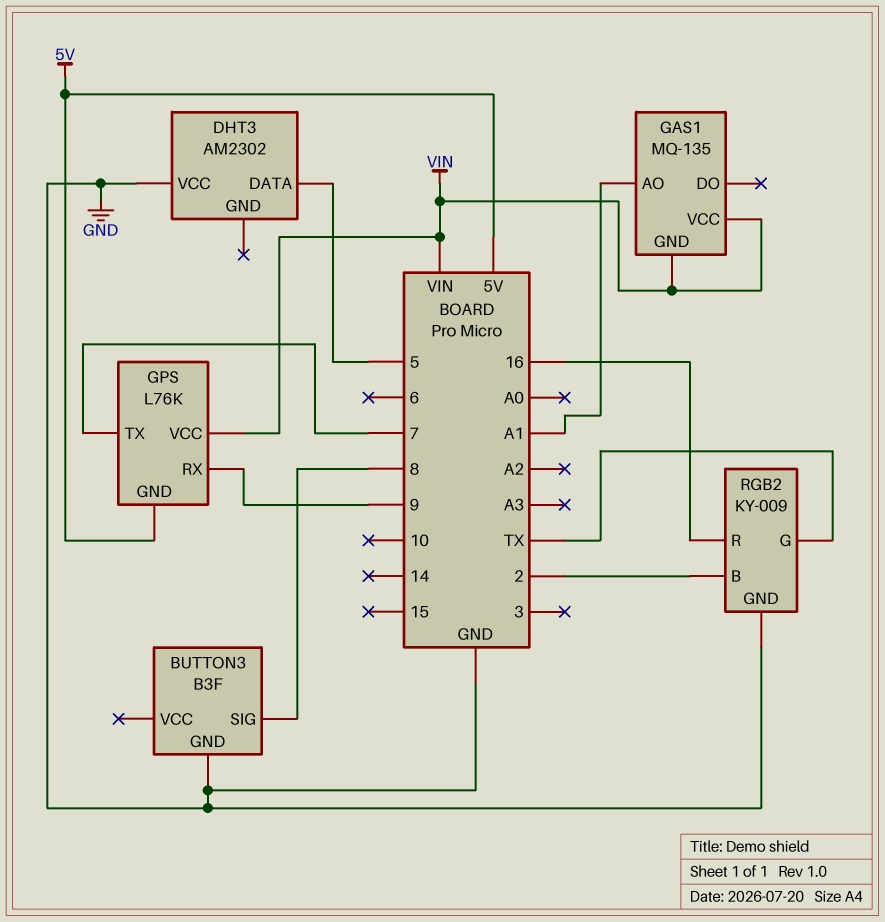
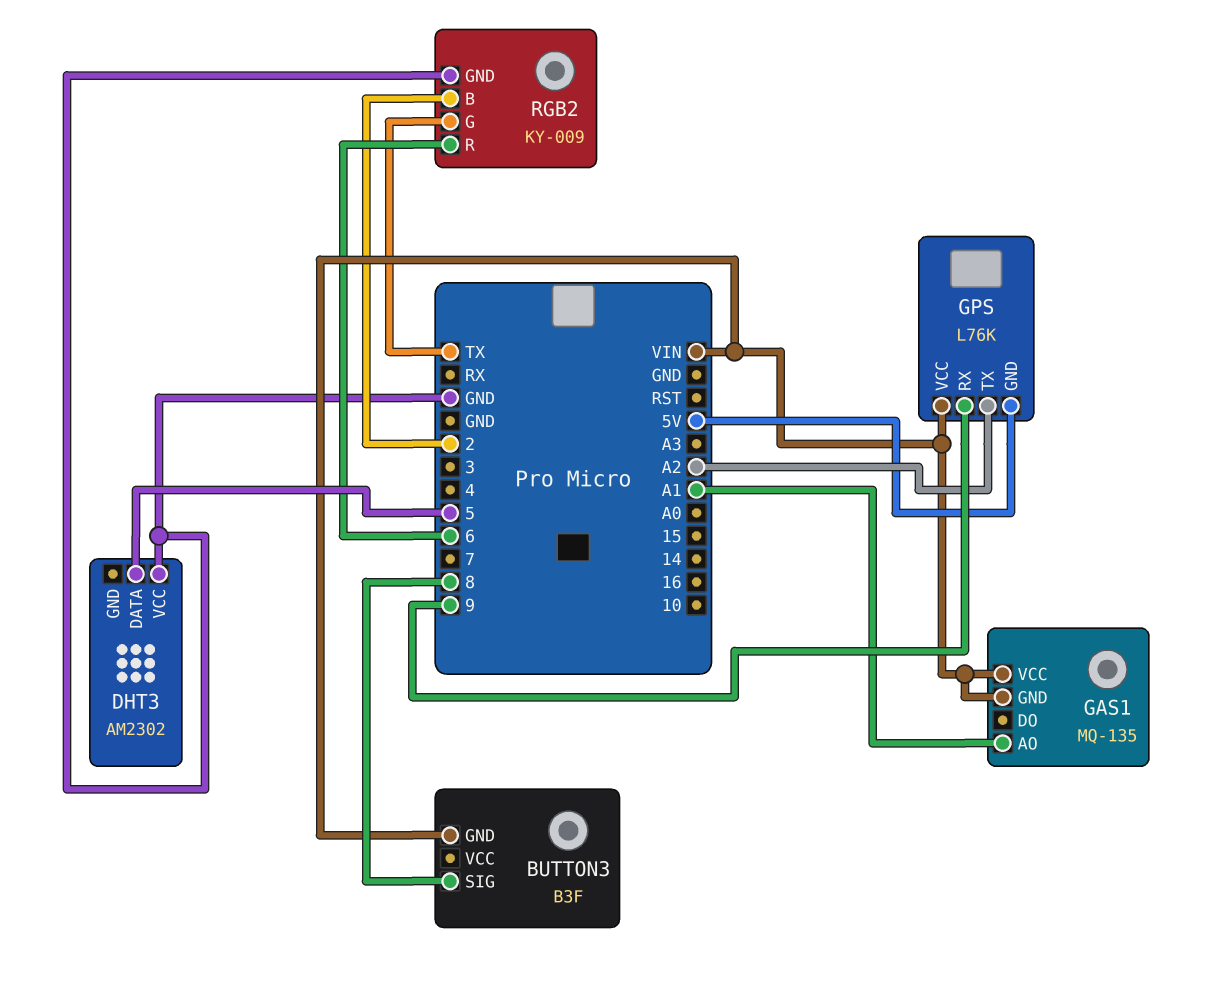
BUTTON3 pin GND: GND -> VIN
GPS pin TX: 7 -> A2
RGB2 pin R: 16 -> 6

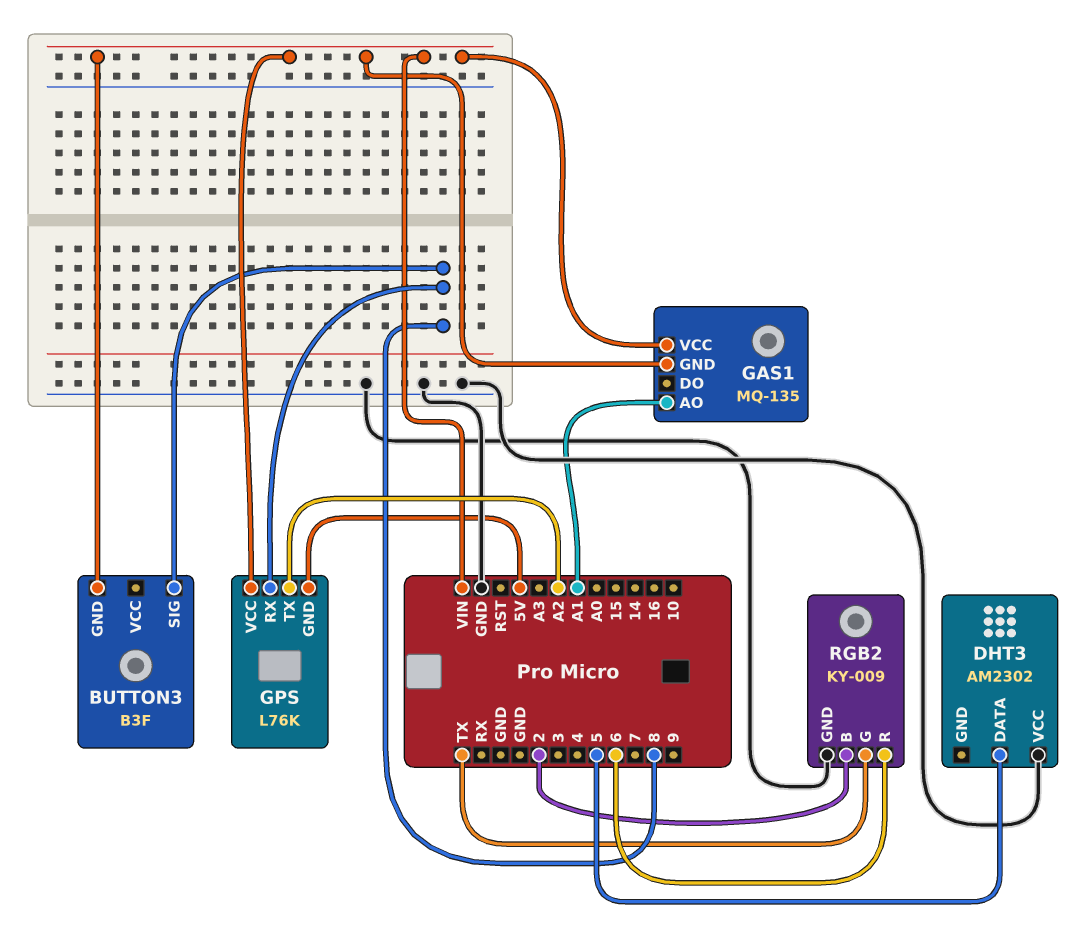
GPS pin RX: 9 -> 8

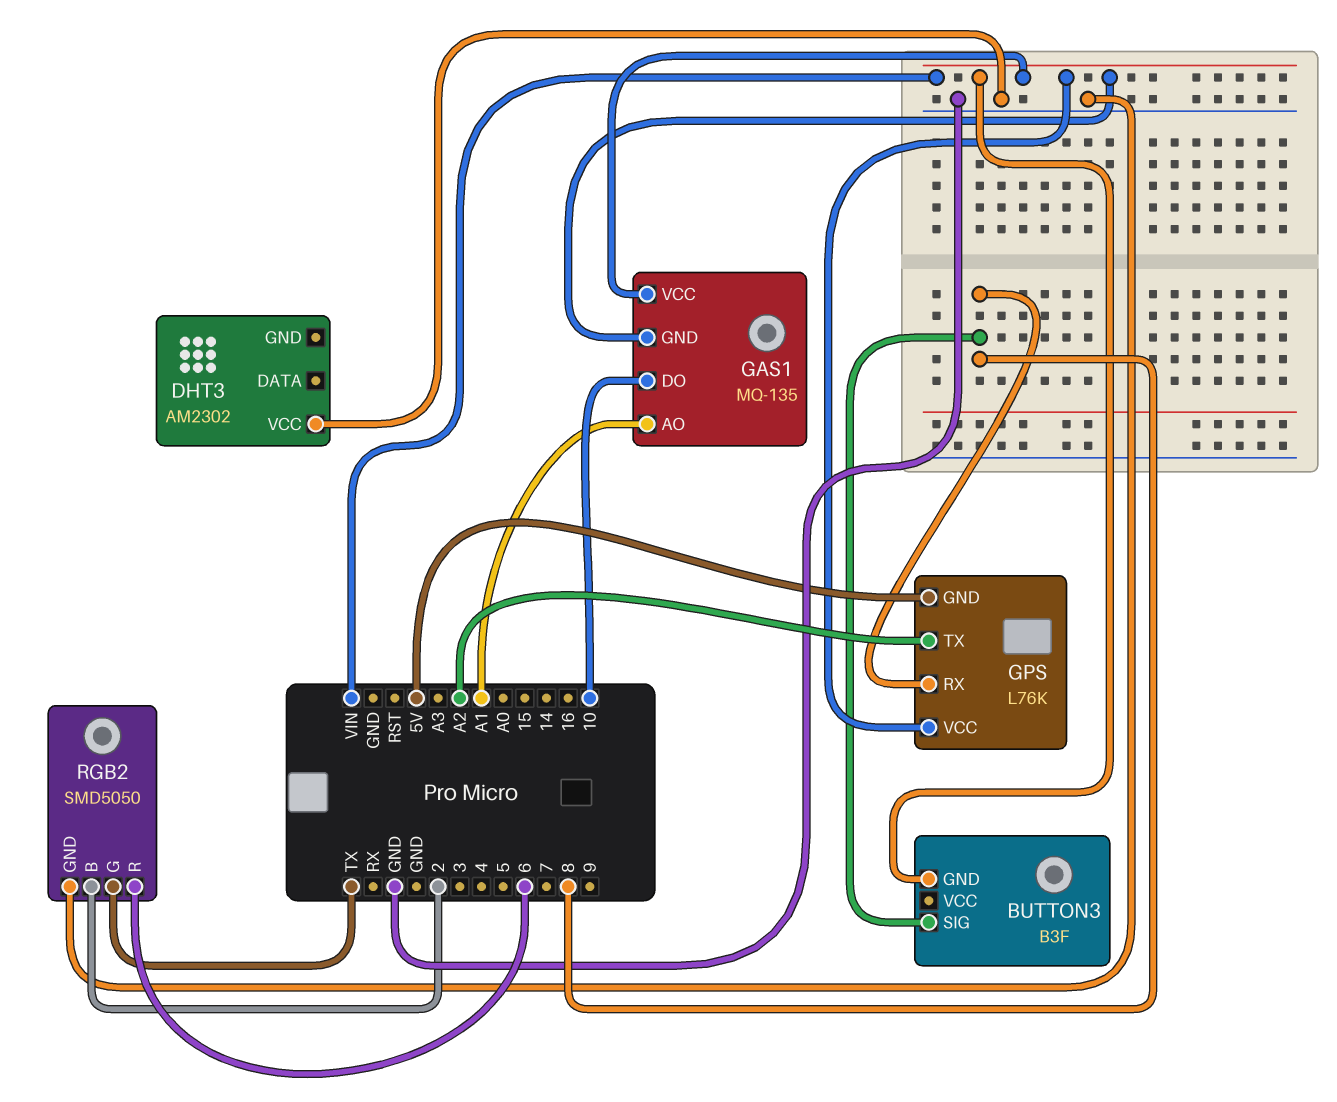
DHT3 pin DATA: 5 -> none
GAS1 pin DO: none -> 10
RGB2: KY-009 -> SMD5050

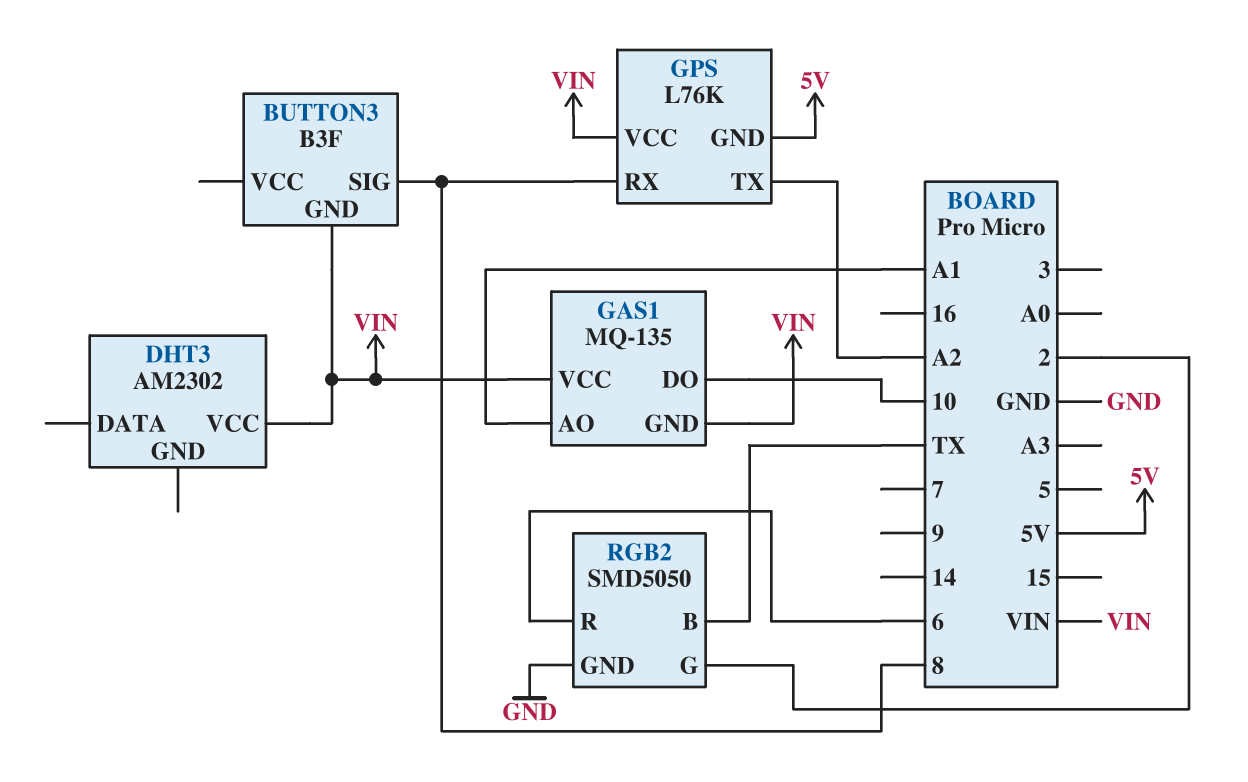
DHT3 pin VCC: GND -> VIN
RGB2 pin B: 2 -> TX
RGB2 pin G: TX -> 2

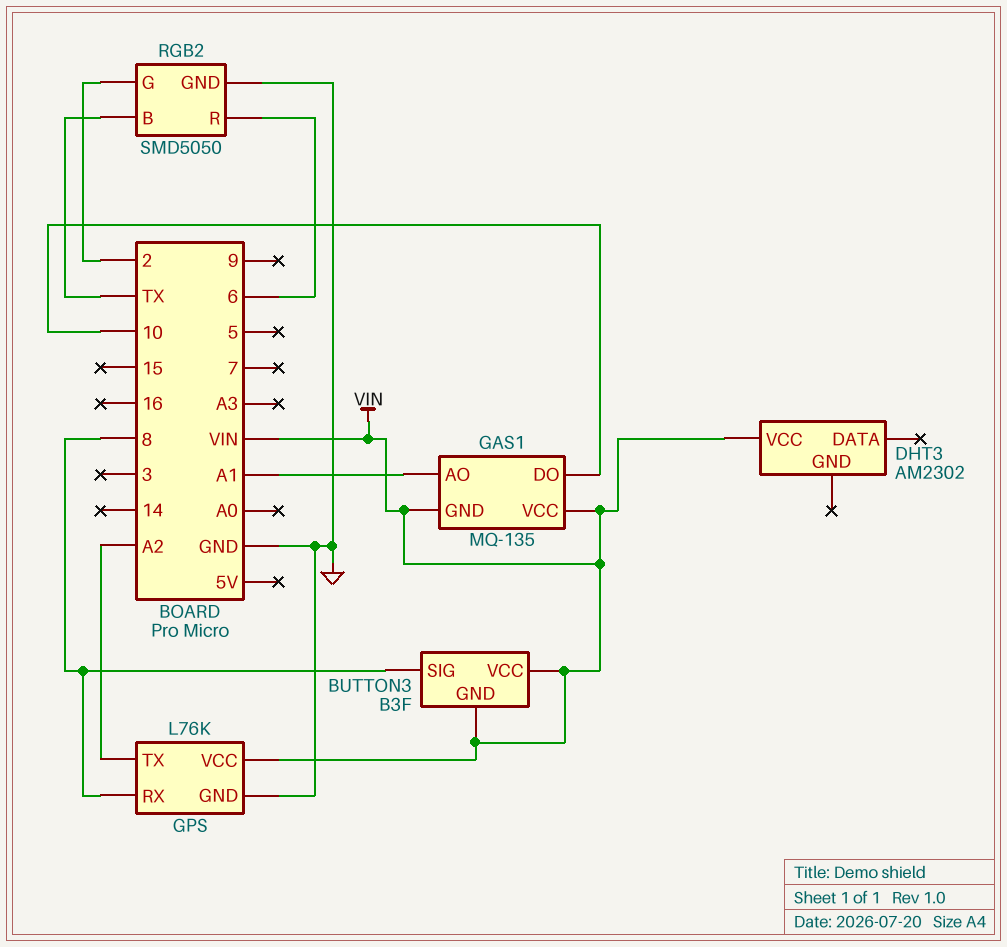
BUTTON3 pin VCC: none -> VIN
GPS pin GND: 5V -> GND

